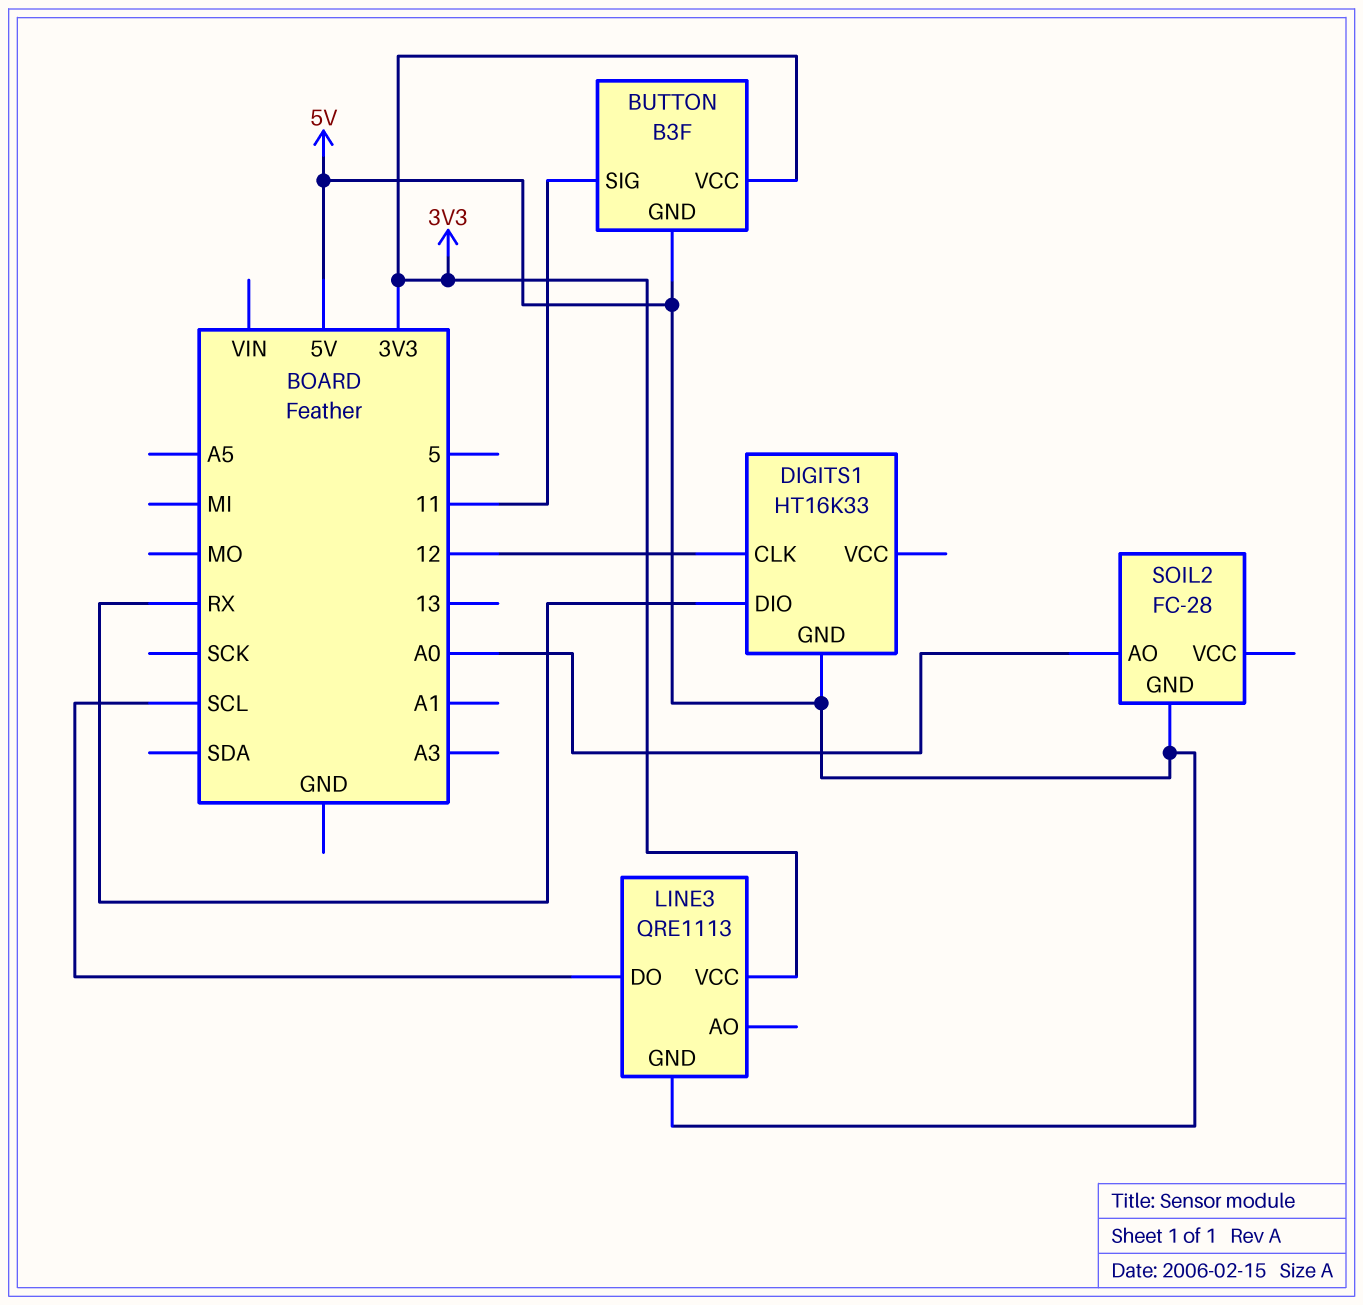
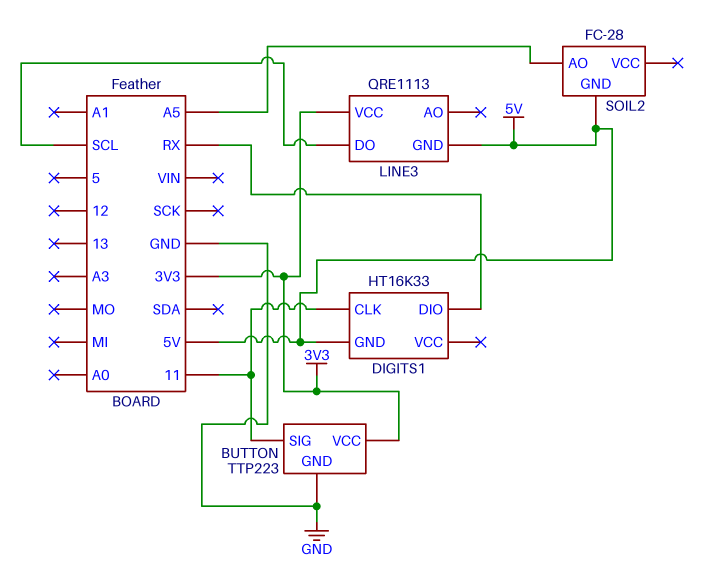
BUTTON: B3F -> TTP223
BUTTON pin GND: 5V -> GND
DIGITS1 pin CLK: 12 -> 11
SOIL2 pin AO: A0 -> A5

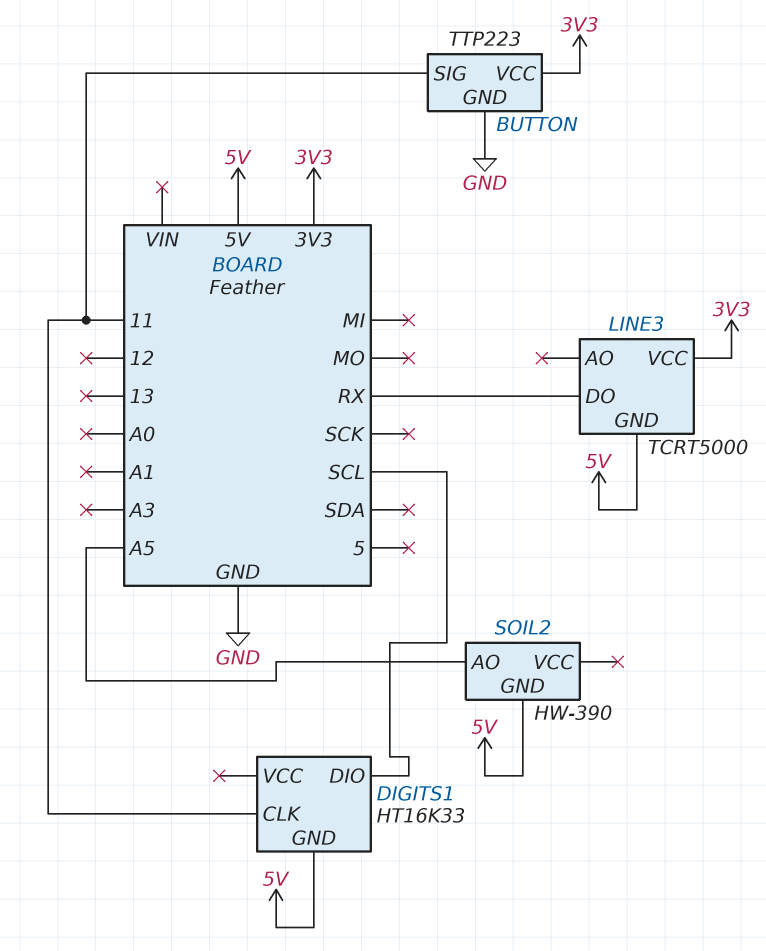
DIGITS1 pin DIO: RX -> SCL
LINE3: QRE1113 -> TCRT5000
LINE3 pin DO: SCL -> RX
SOIL2: FC-28 -> HW-390

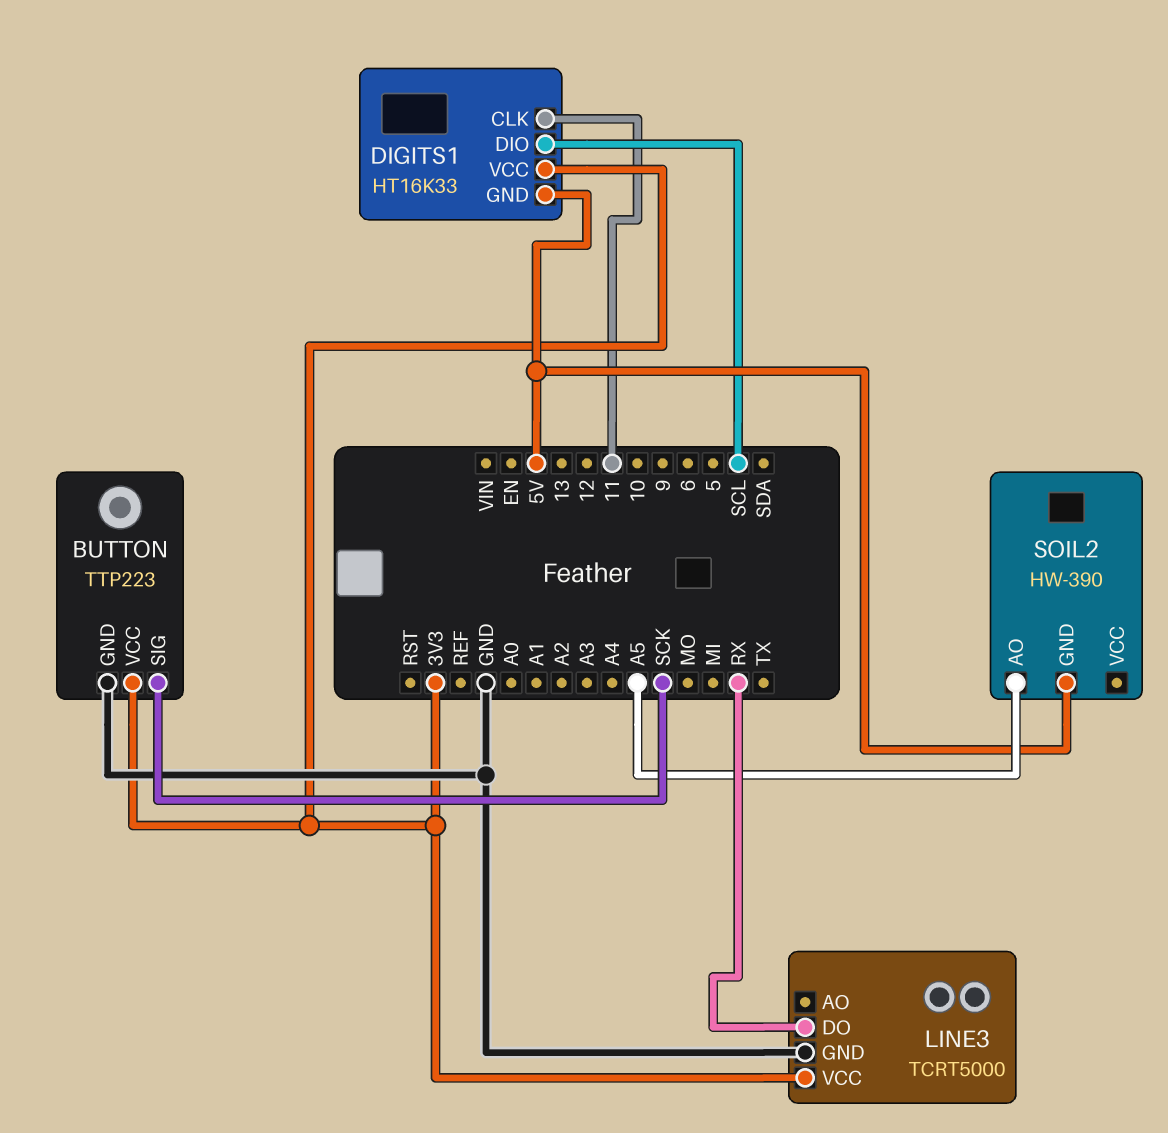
BUTTON pin SIG: 11 -> SCK
DIGITS1 pin VCC: none -> 3V3
LINE3 pin GND: 5V -> GND

